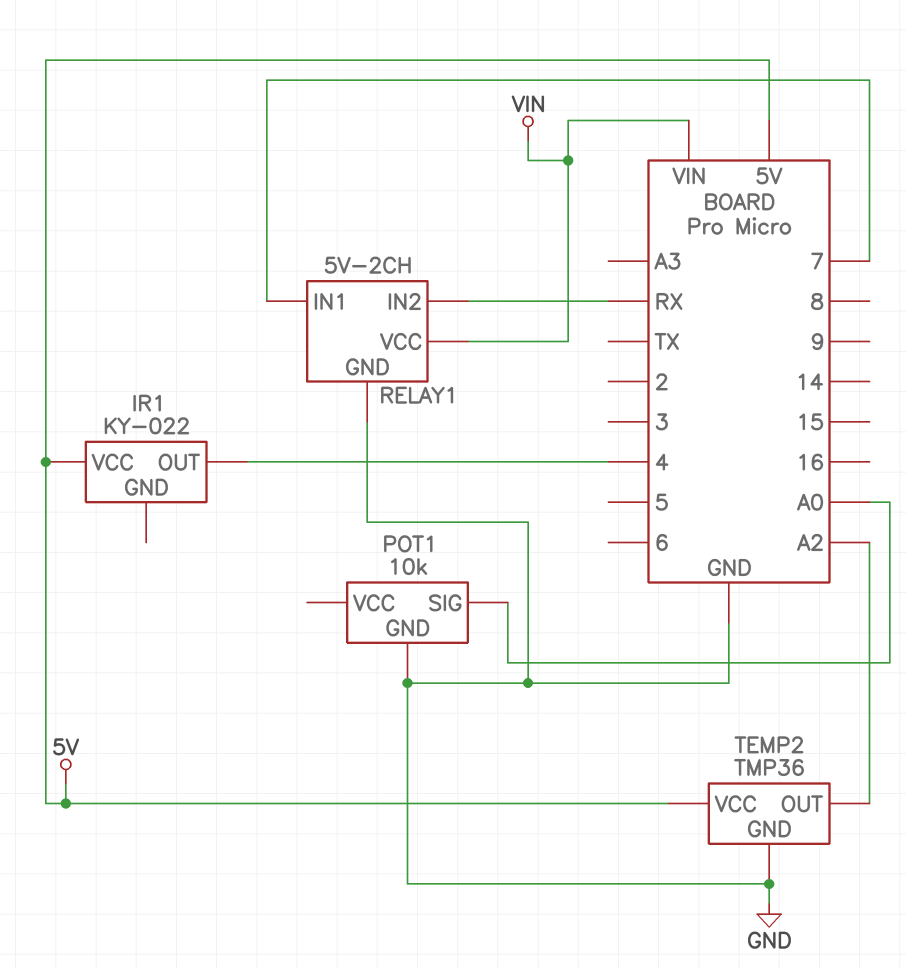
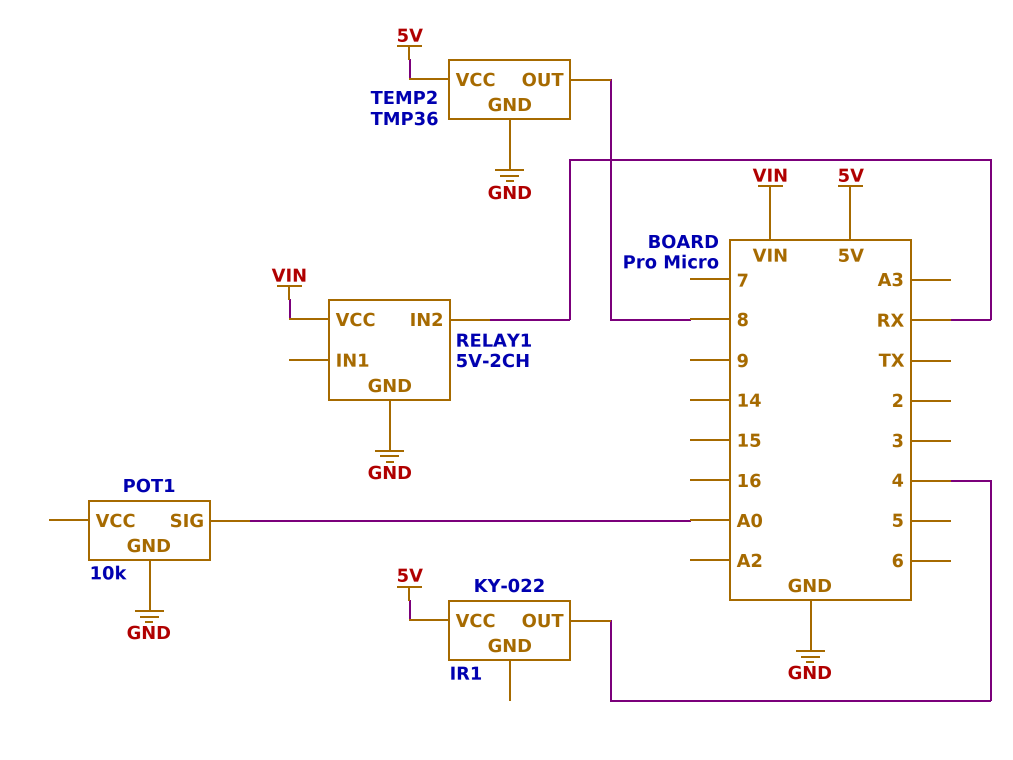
RELAY1 pin IN1: 7 -> none
TEMP2 pin OUT: A2 -> 8

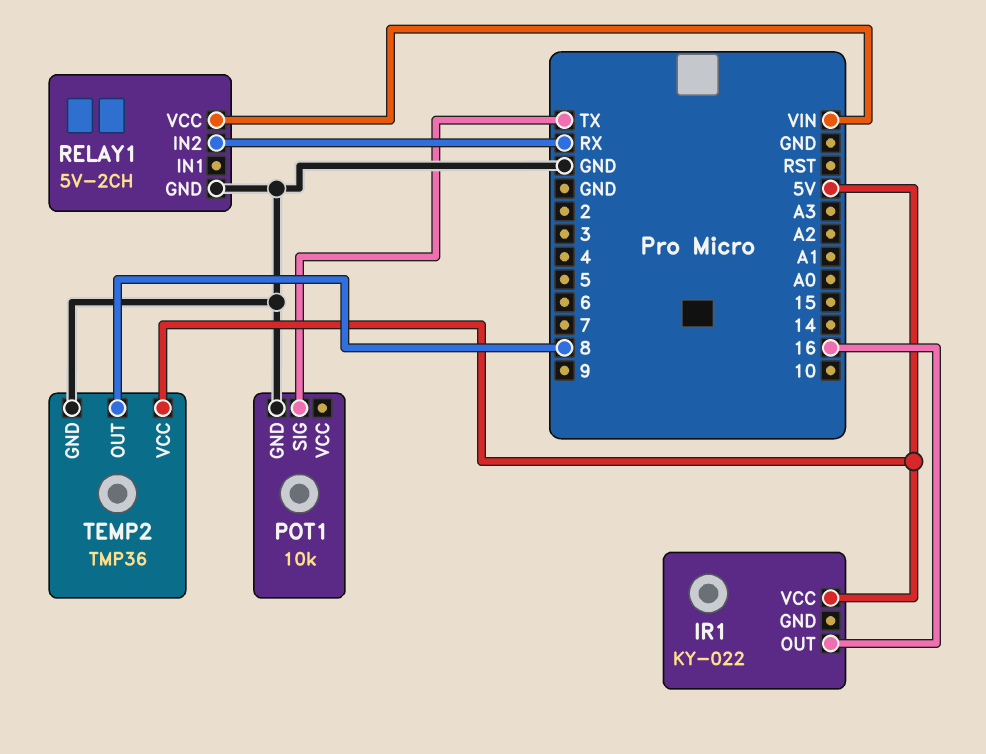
IR1 pin OUT: 4 -> 16
POT1 pin SIG: A0 -> TX

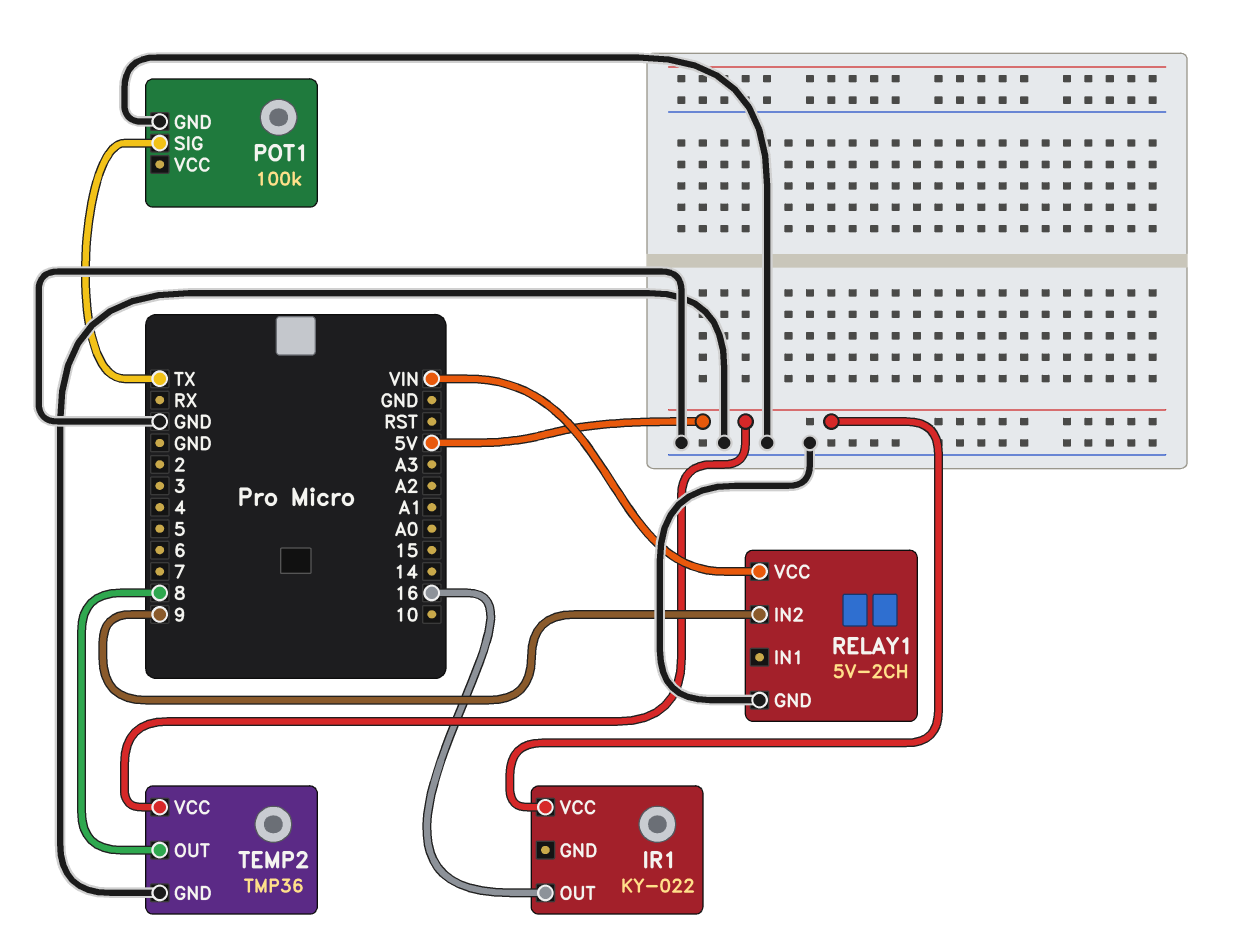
POT1: 10k -> 100k
RELAY1 pin IN2: RX -> 9

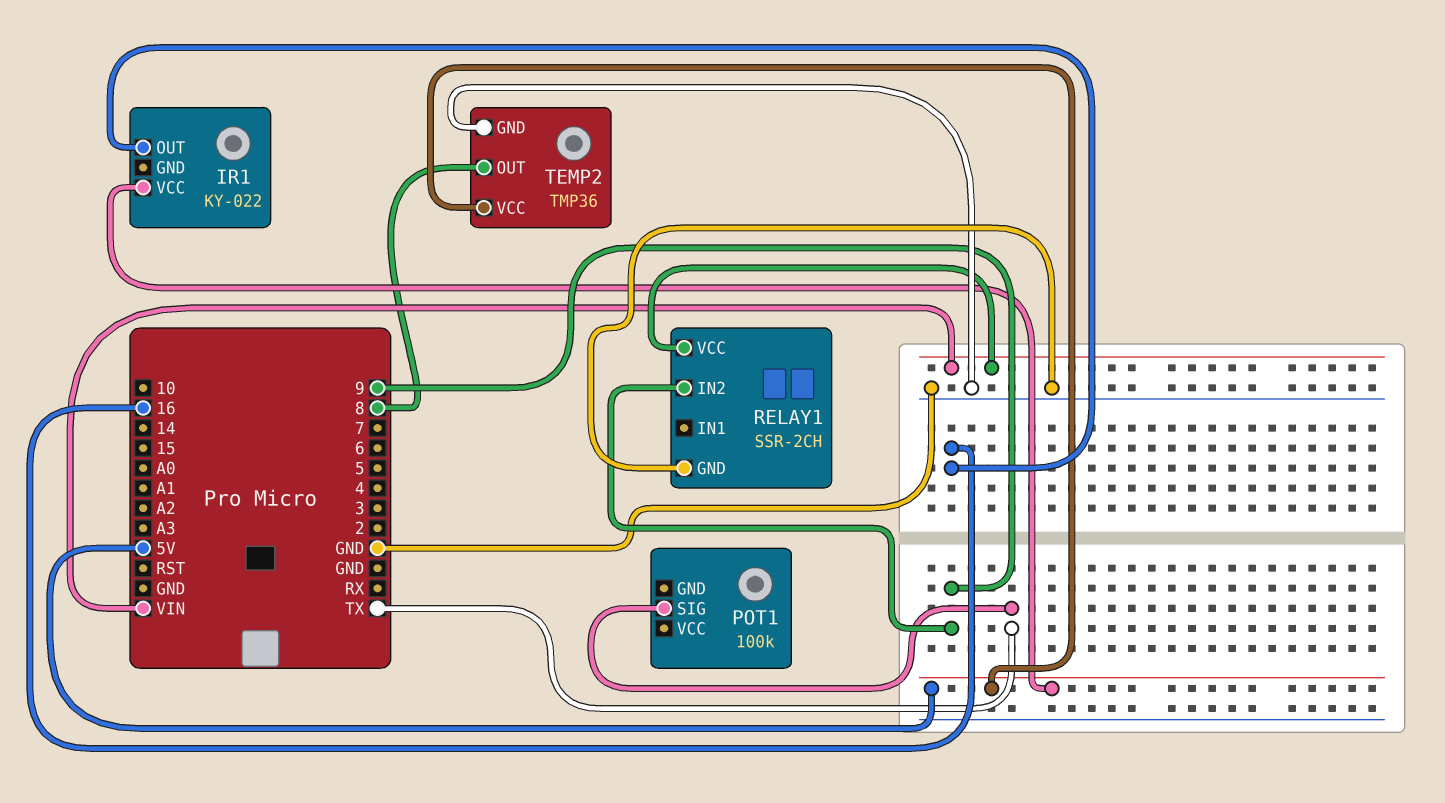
POT1 pin GND: GND -> none
RELAY1: 5V-2CH -> SSR-2CH

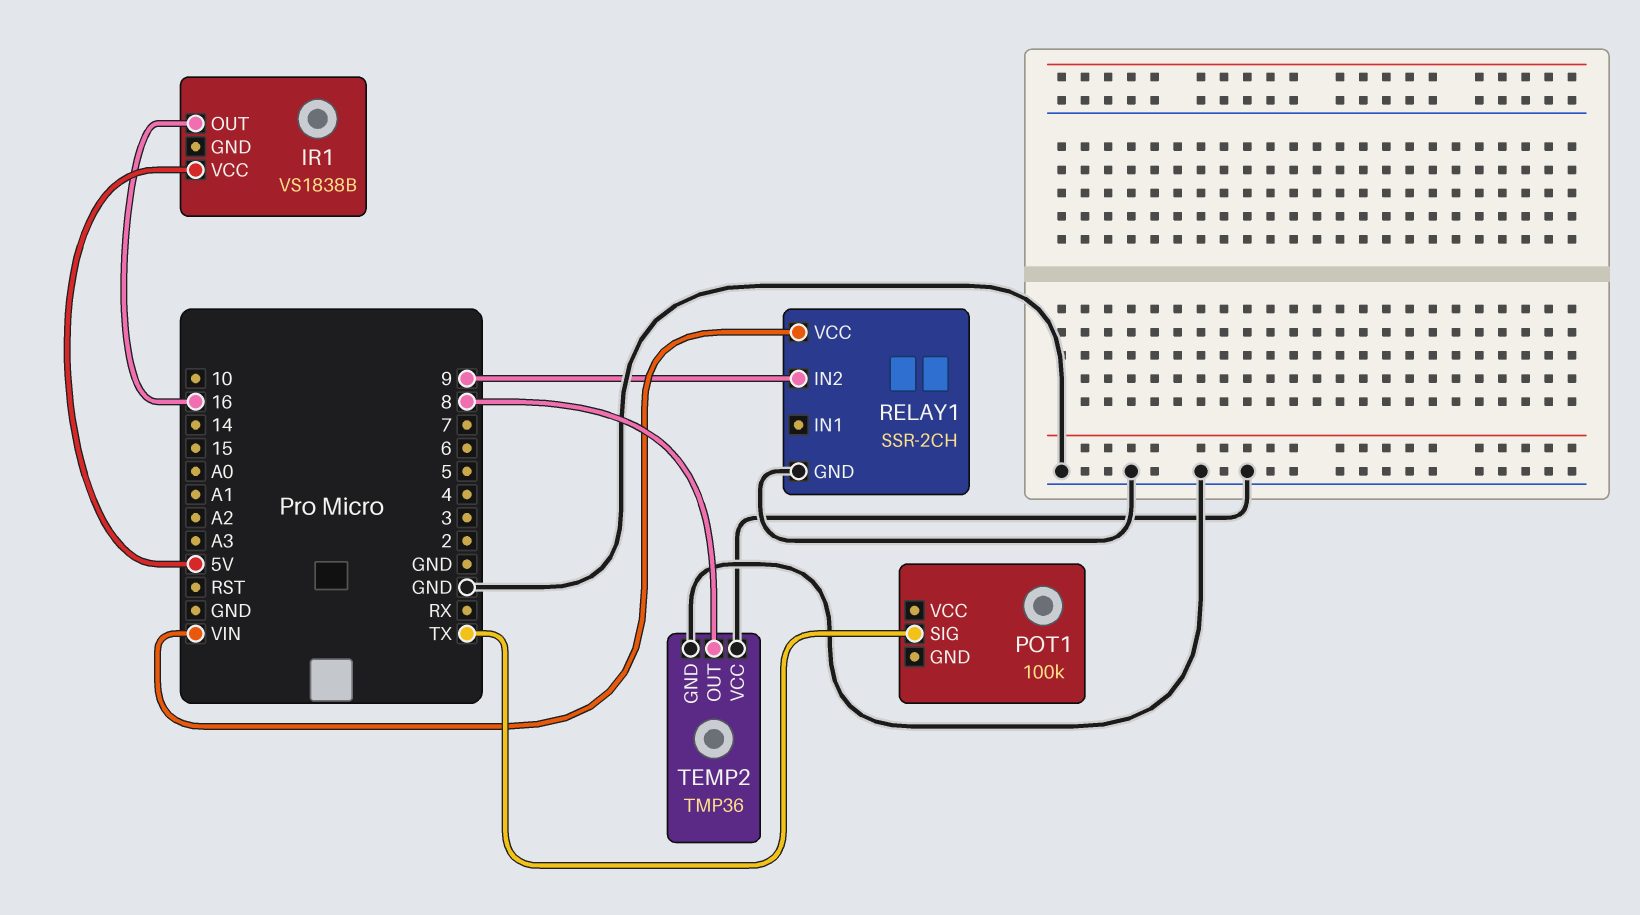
IR1: KY-022 -> VS1838B
TEMP2 pin VCC: 5V -> GND

